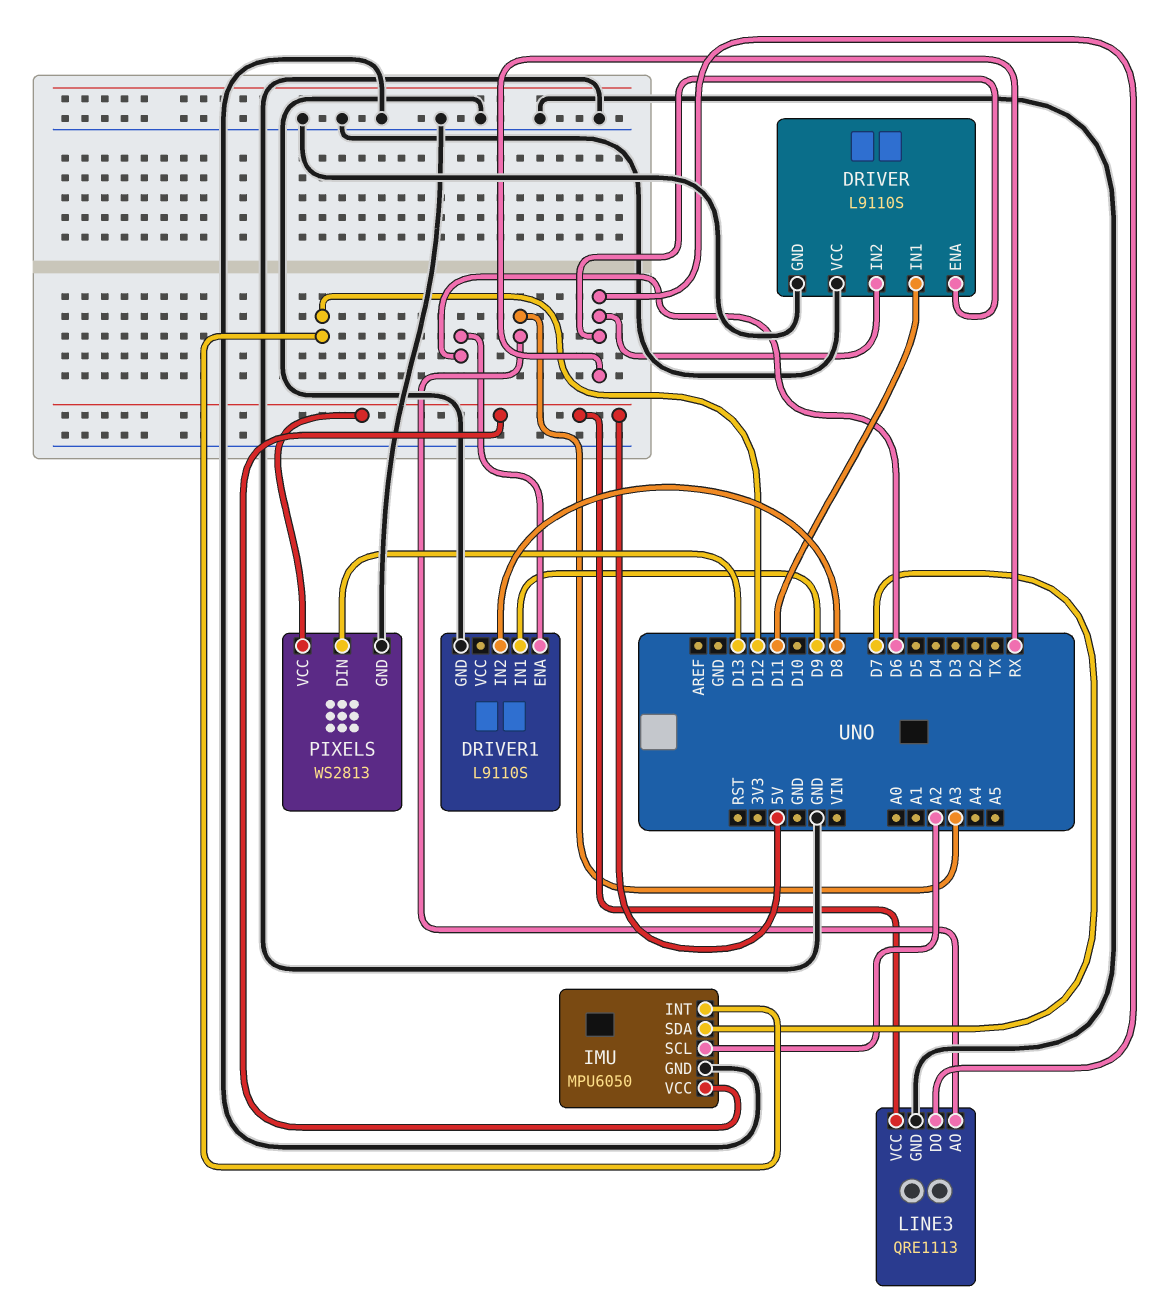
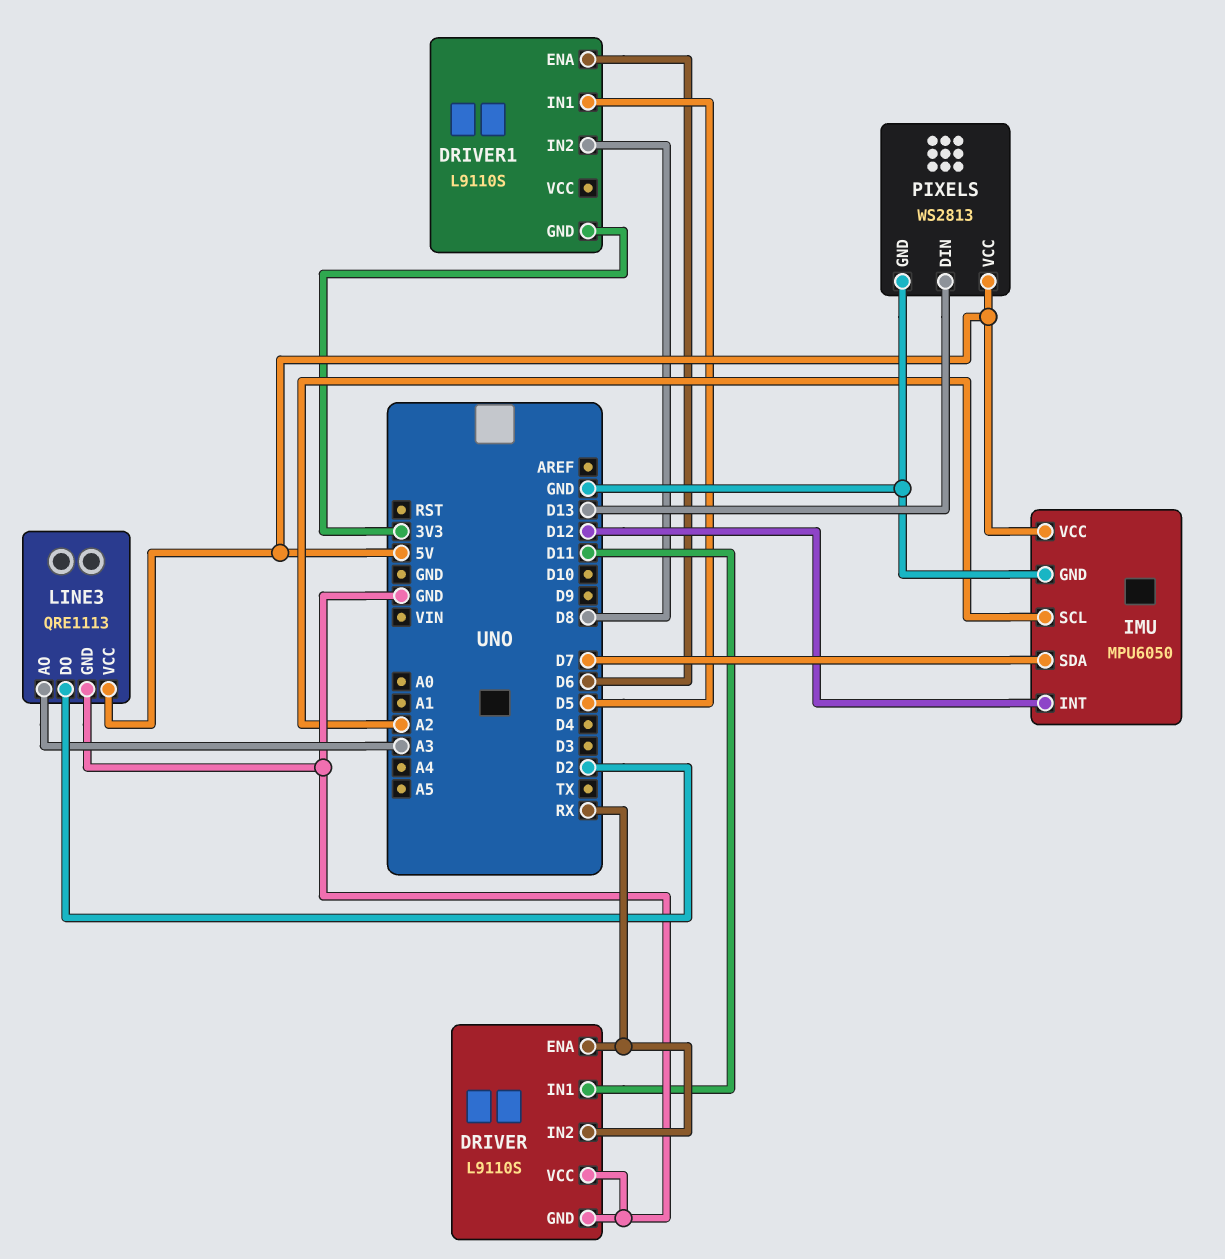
DRIVER1 pin GND: GND -> 3V3
DRIVER1 pin IN1: D9 -> D5
LINE3 pin DO: RX -> D2

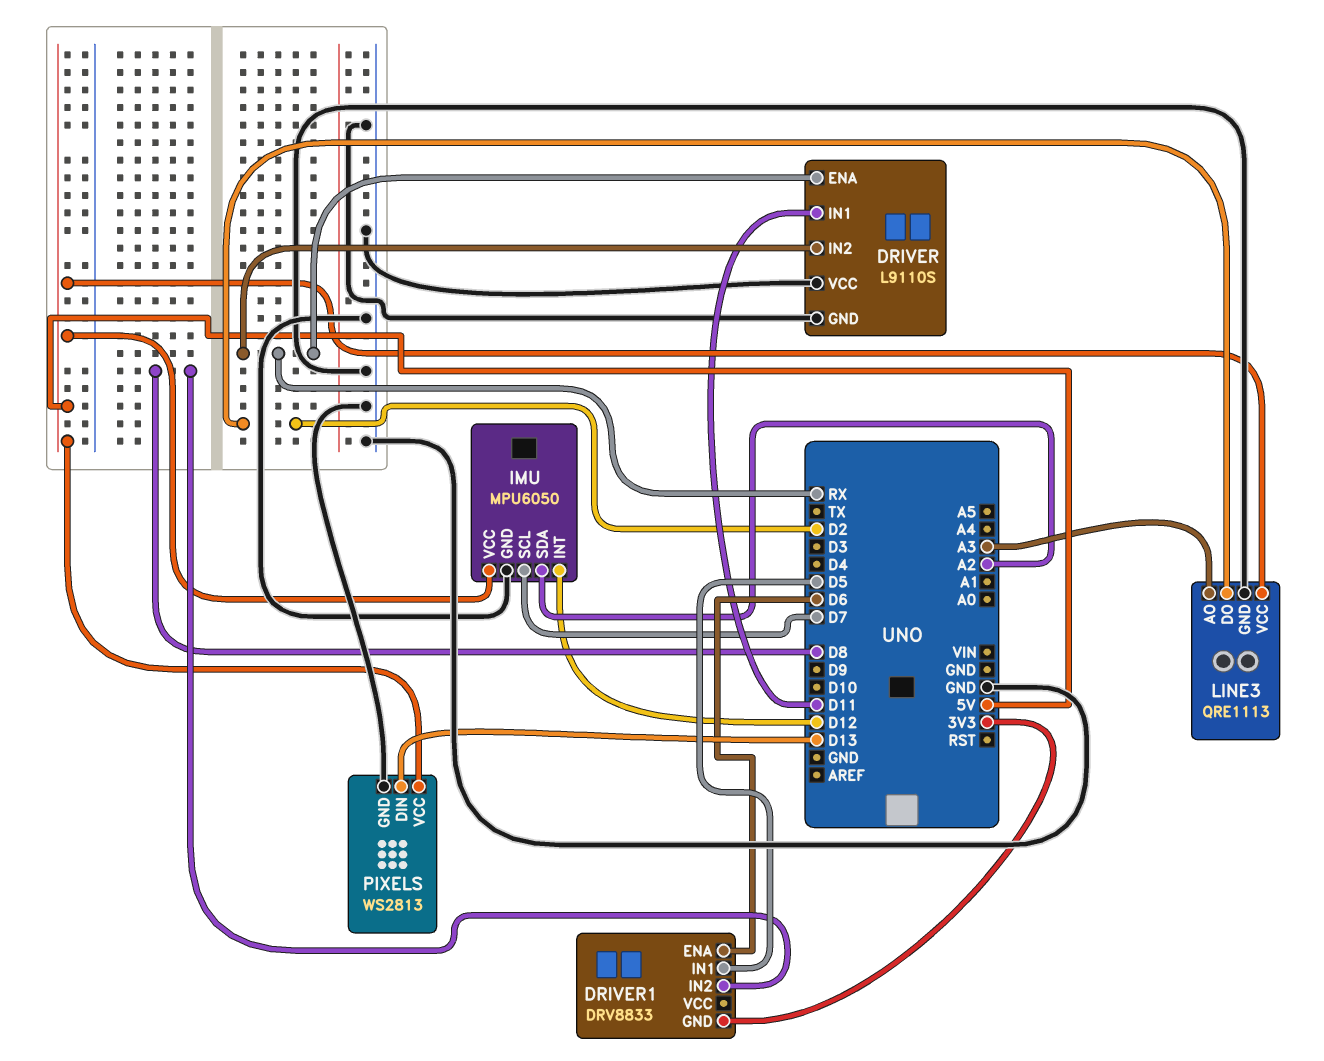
DRIVER1: L9110S -> DRV8833
IMU pin SCL: A2 -> D7
IMU pin SDA: D7 -> A2

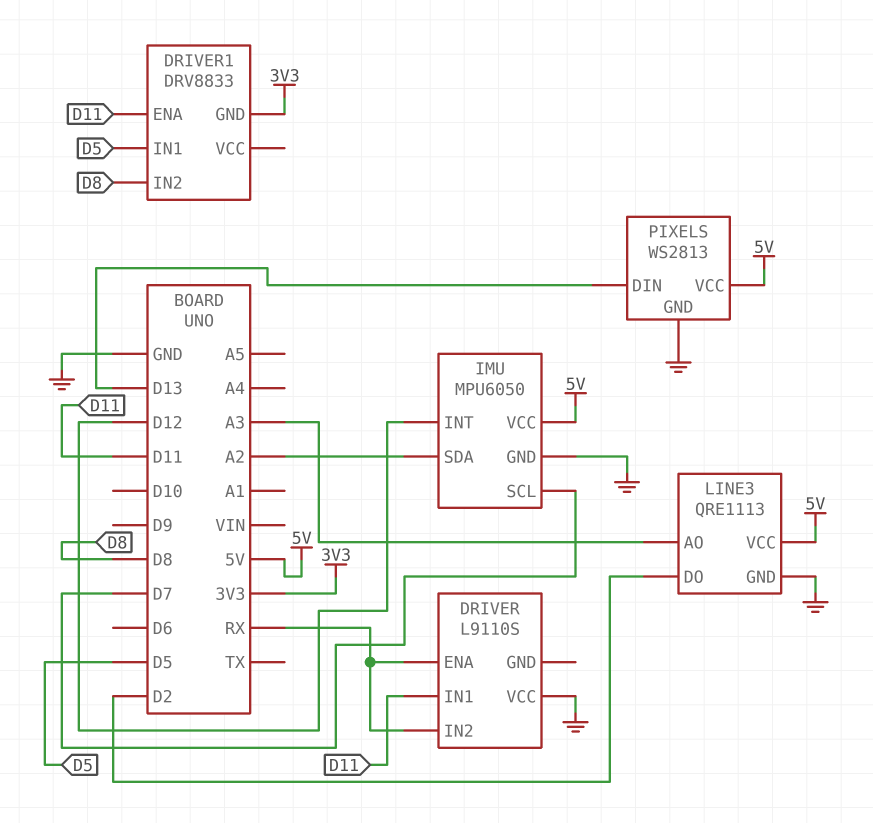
DRIVER pin GND: GND -> none
DRIVER1 pin ENA: D6 -> D11

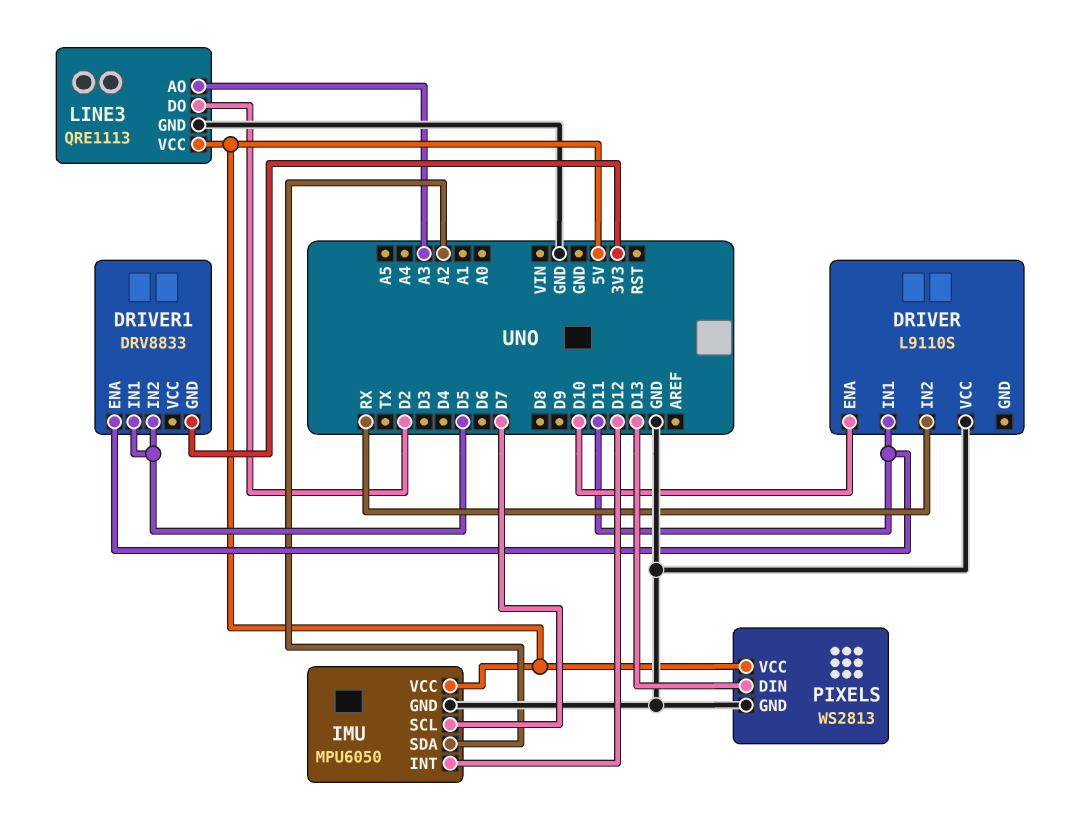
DRIVER pin ENA: RX -> D10
DRIVER1 pin IN2: D8 -> D5

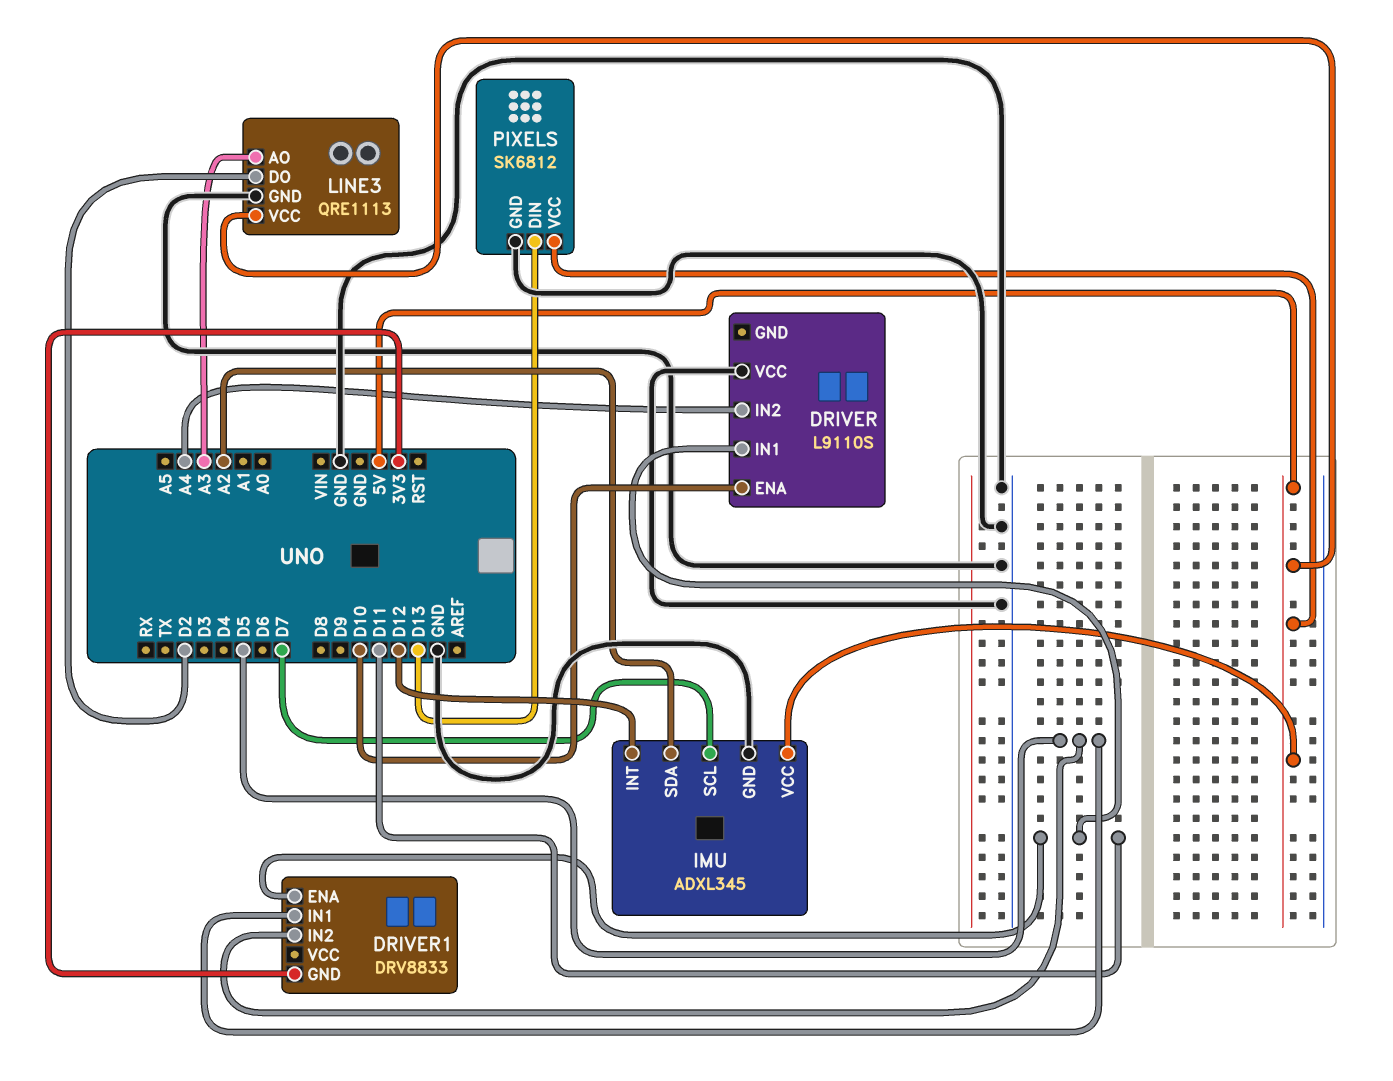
DRIVER pin IN2: RX -> A4
IMU: MPU6050 -> ADXL345
PIXELS: WS2813 -> SK6812

